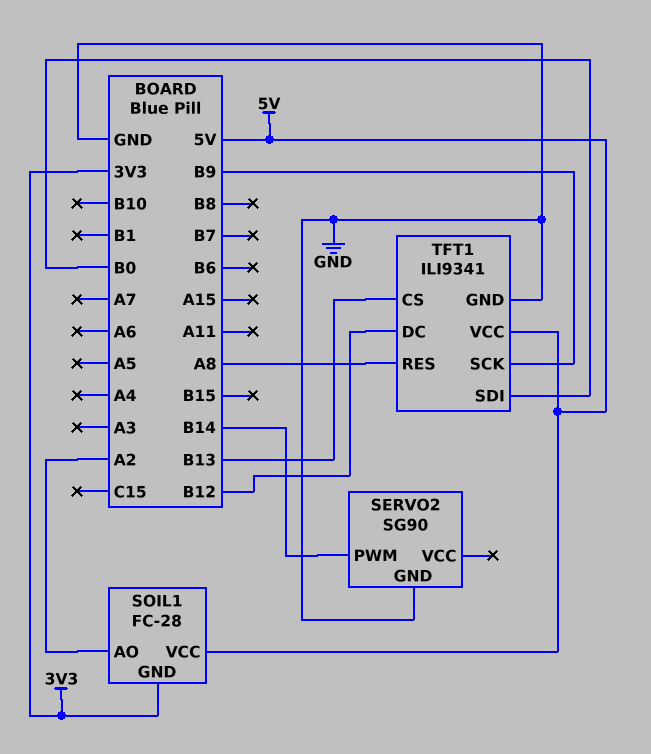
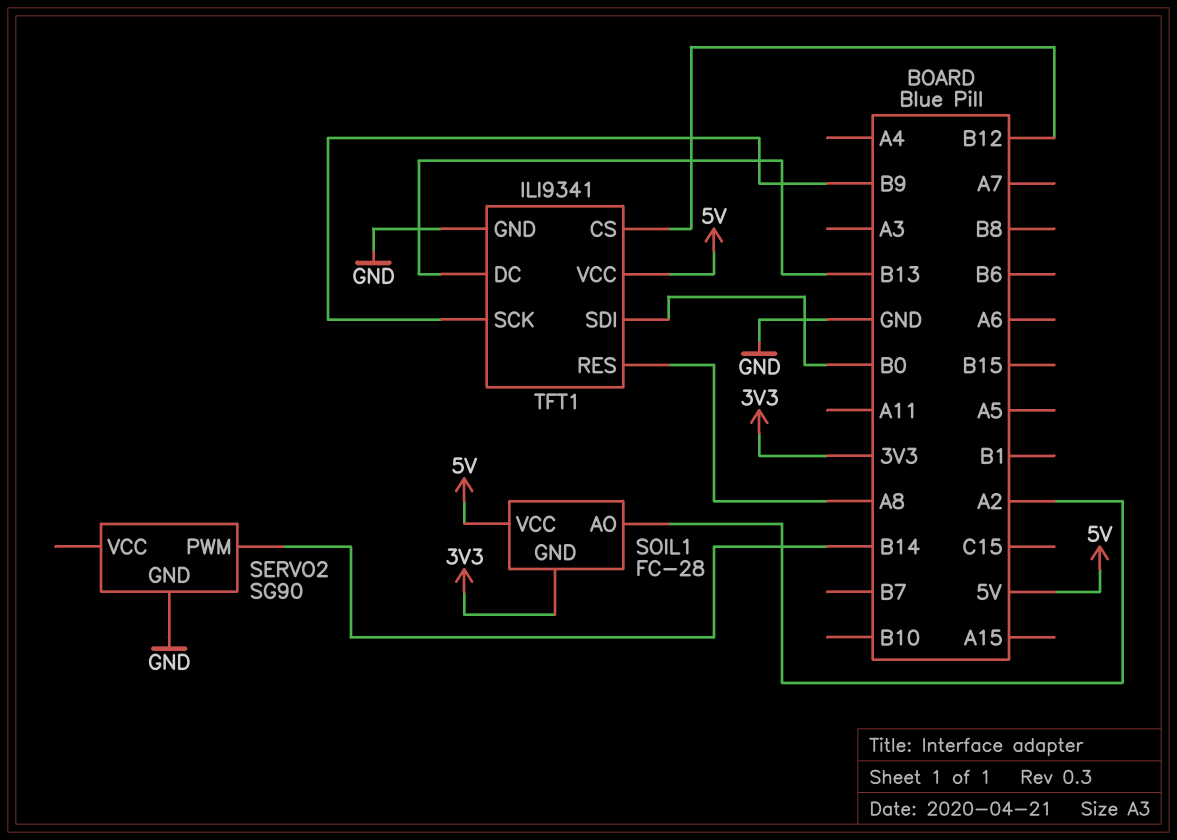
TFT1 pin CS: B13 -> B12
TFT1 pin DC: B12 -> B13

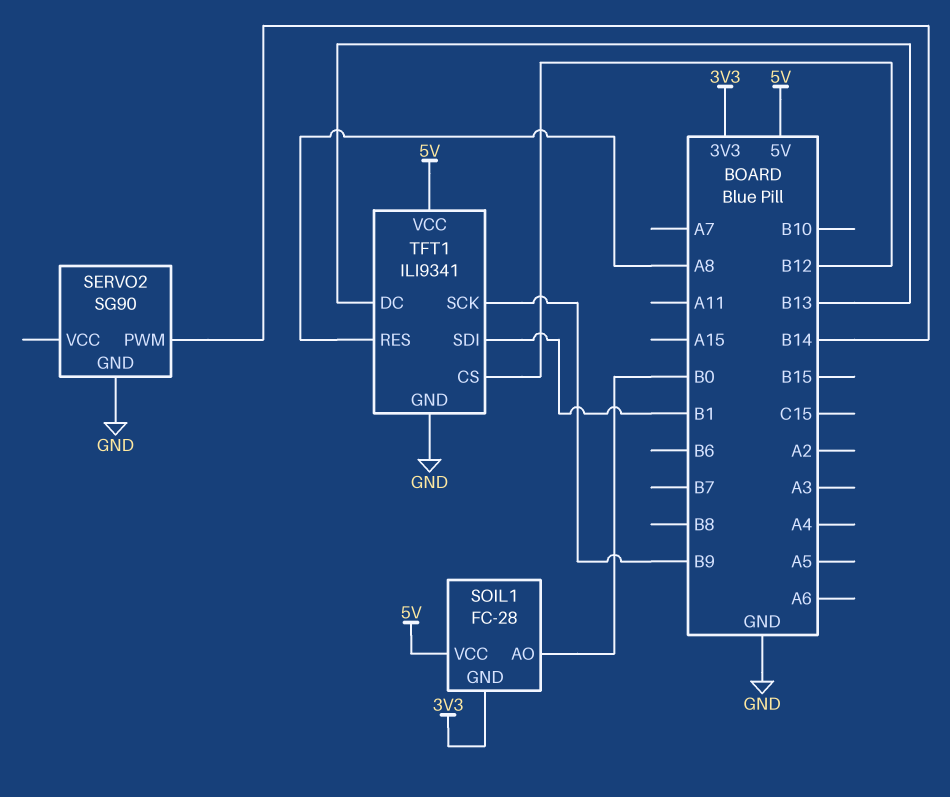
SOIL1 pin AO: A2 -> B0
TFT1 pin SDI: B0 -> B1

